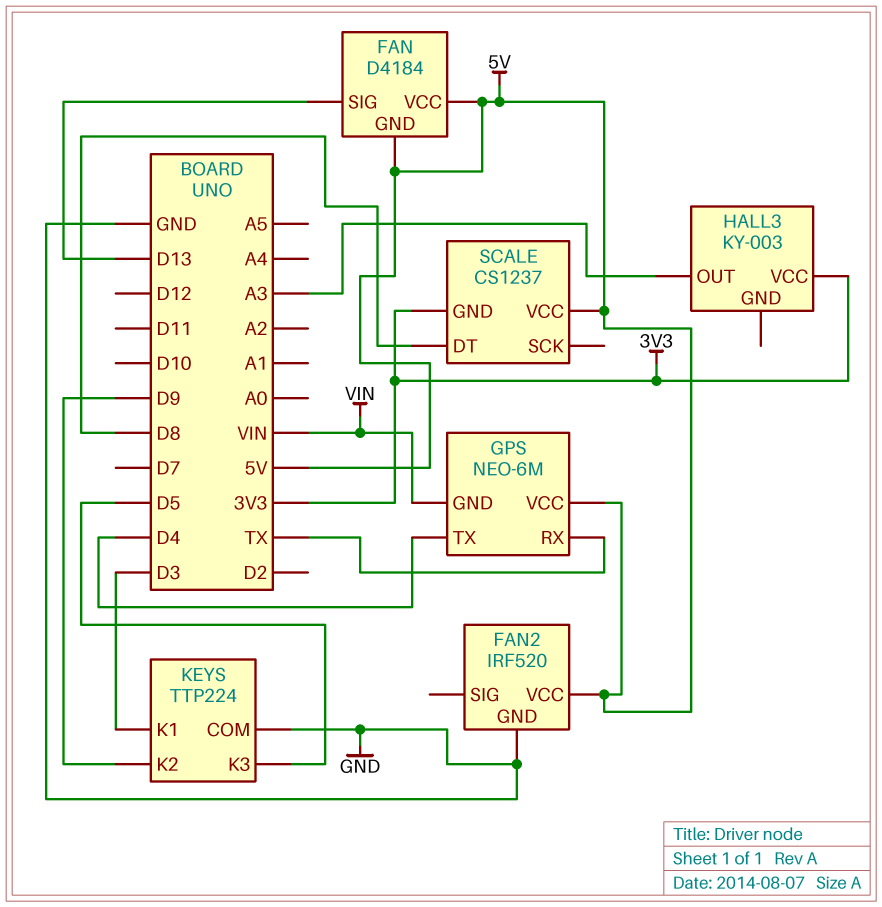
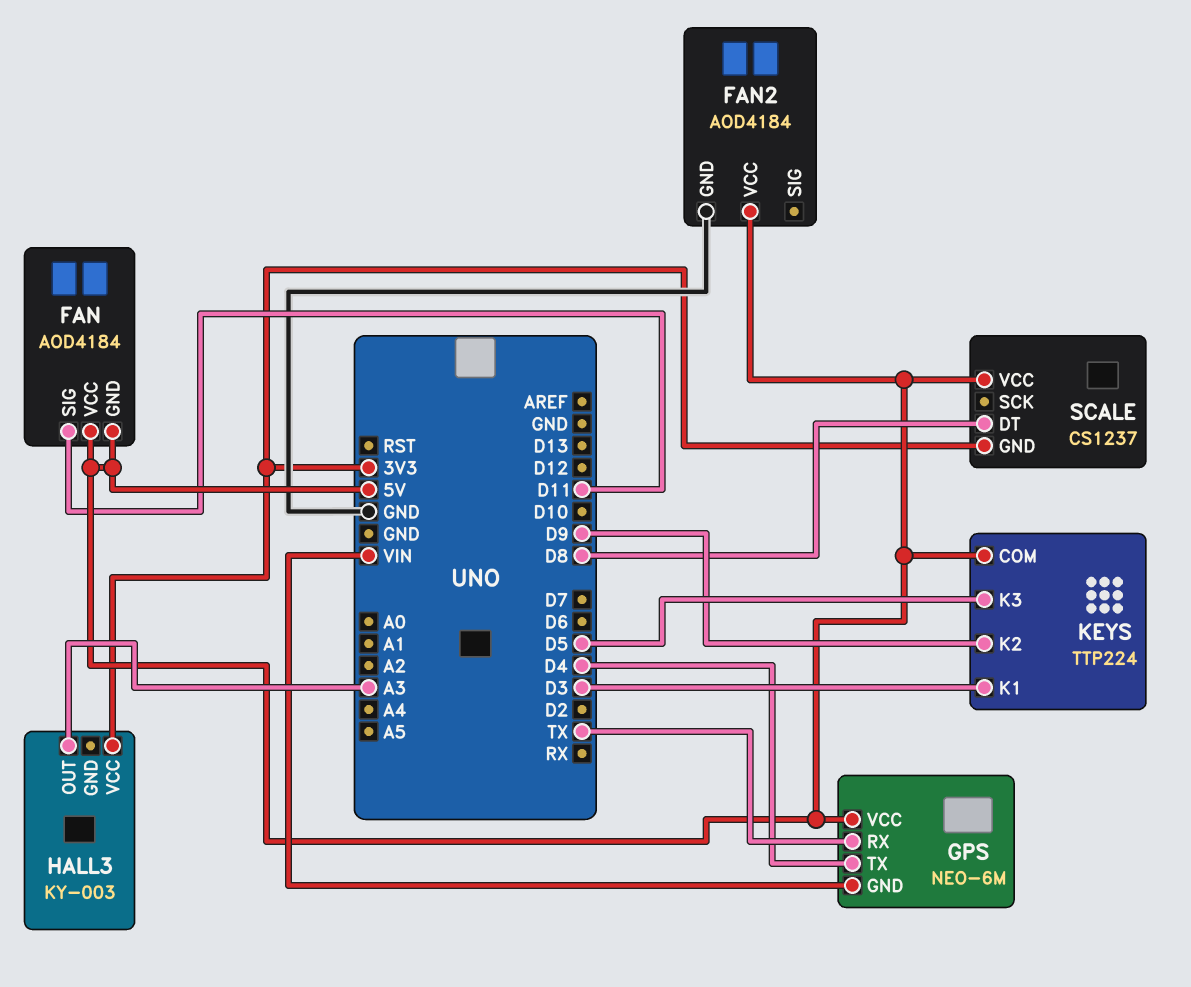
FAN: D4184 -> AOD4184
FAN pin SIG: D13 -> D11
FAN2: IRF520 -> AOD4184
KEYS pin COM: GND -> 5V

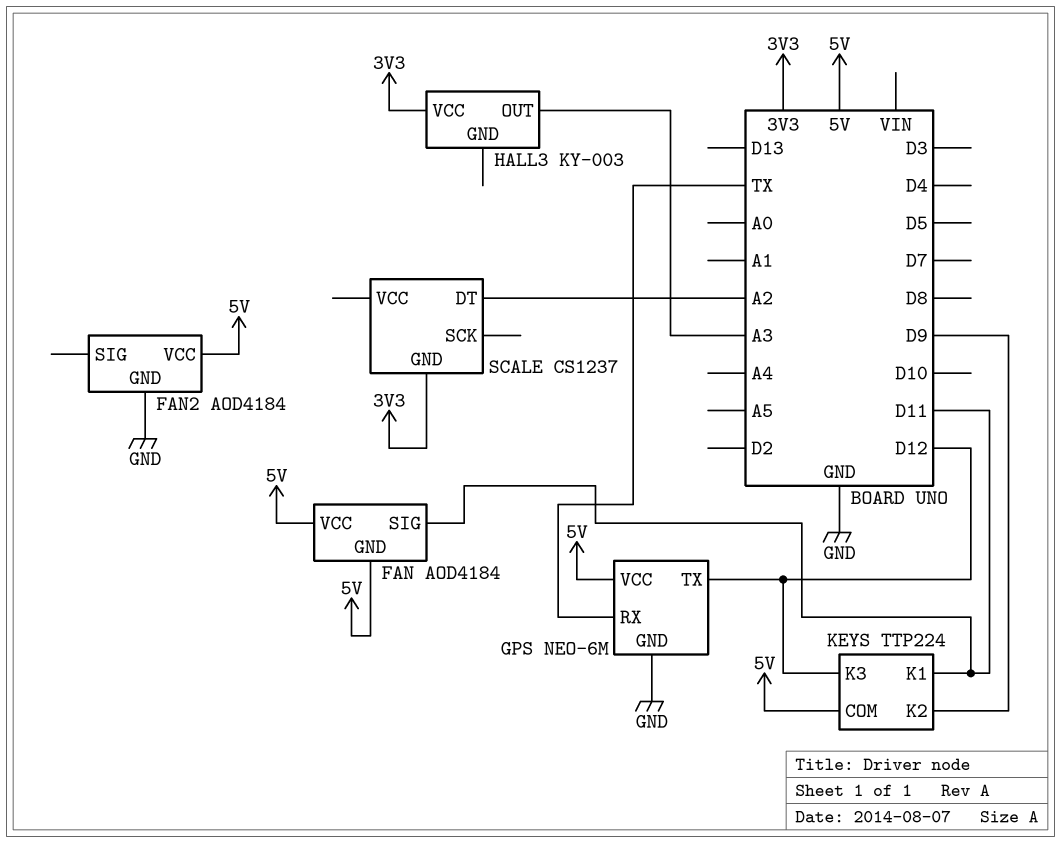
GPS pin GND: VIN -> GND
GPS pin TX: D4 -> D12
KEYS pin K1: D3 -> D11
KEYS pin K3: D5 -> D12
SCALE pin DT: D8 -> A2
SCALE pin VCC: 5V -> none

